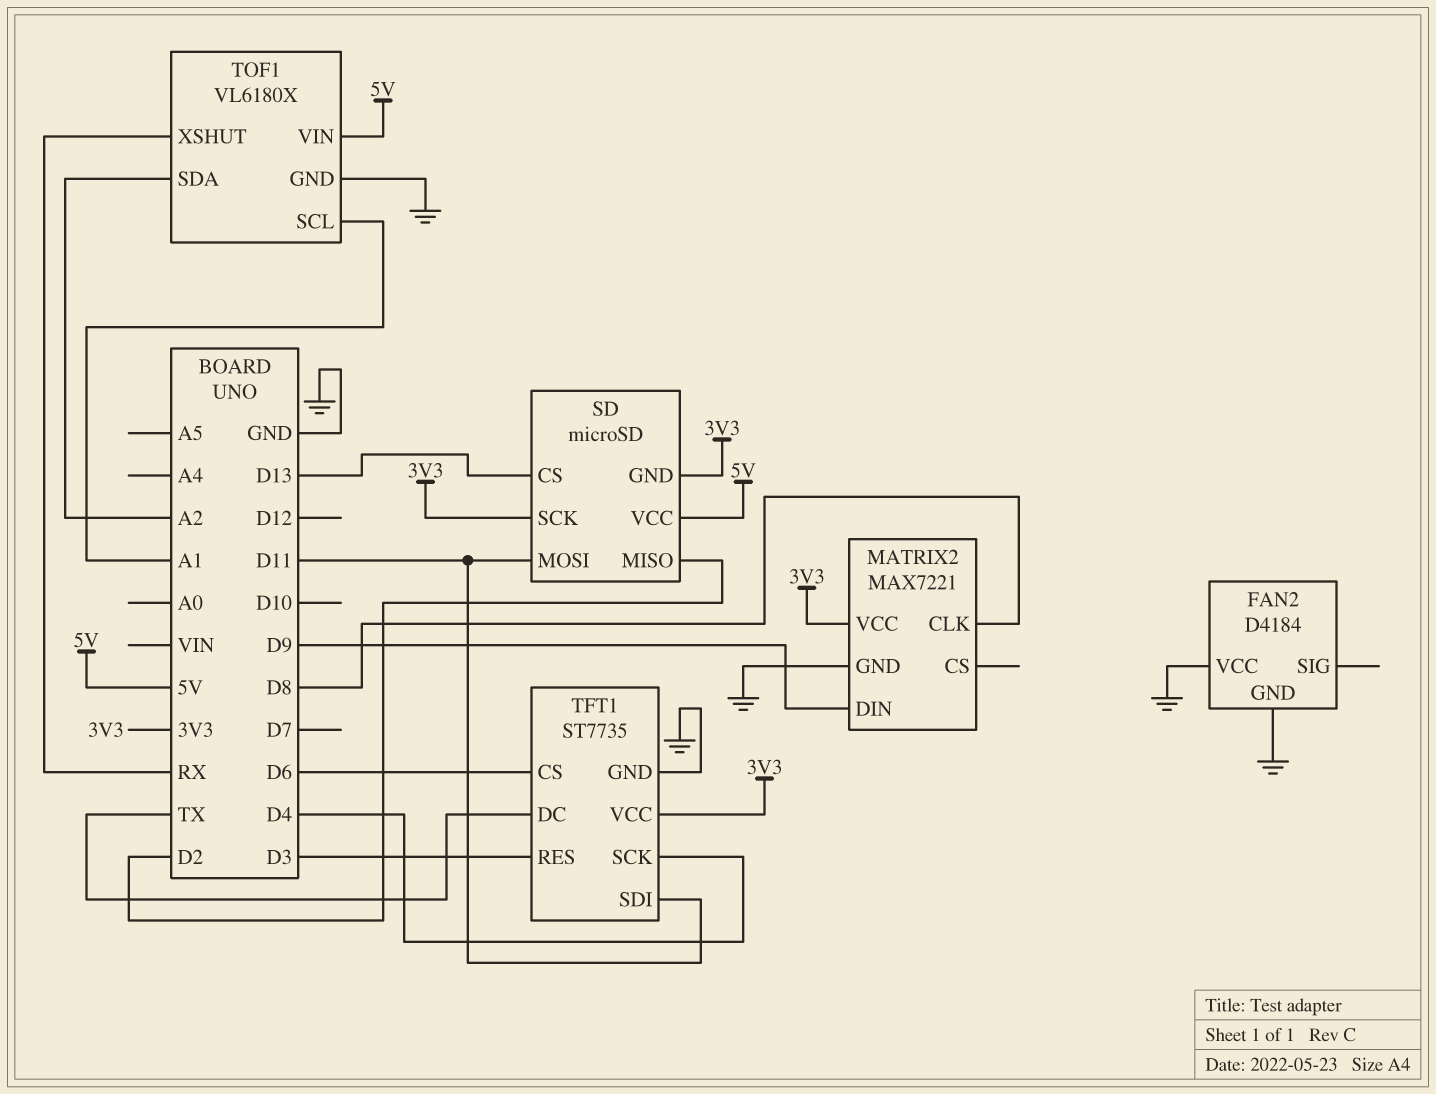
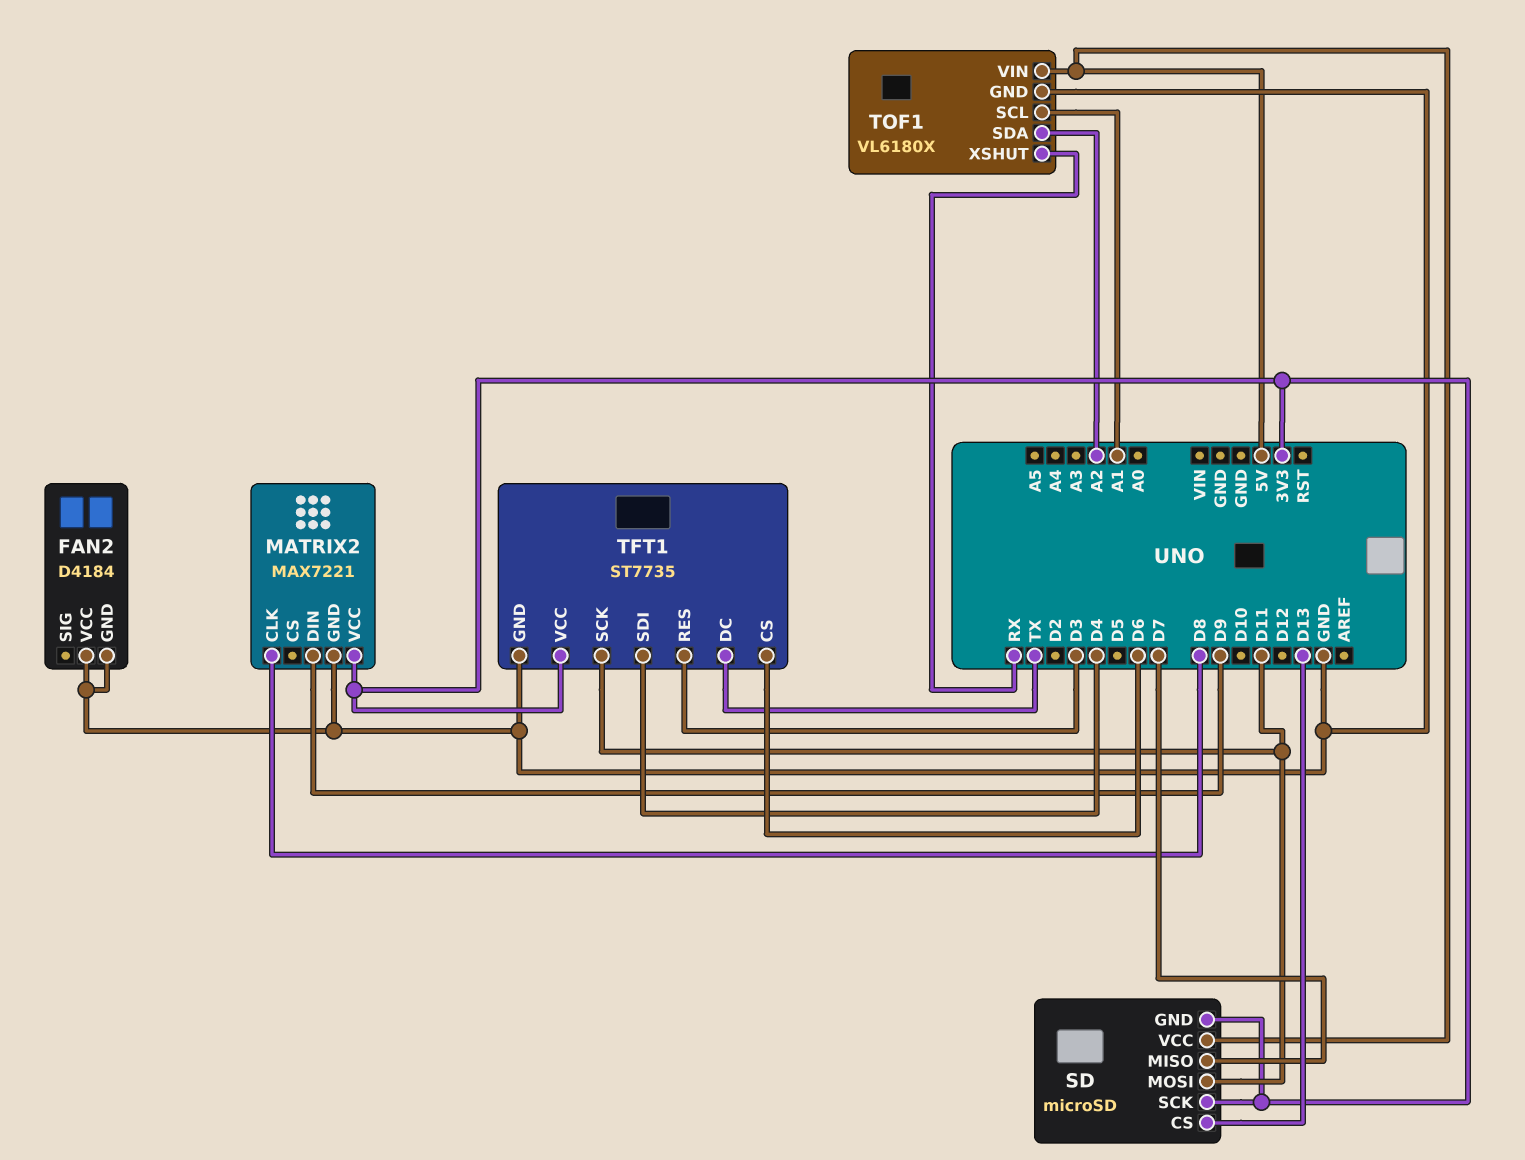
SD pin MISO: D2 -> D7
TFT1 pin SCK: D4 -> D11
TFT1 pin SDI: D11 -> D4

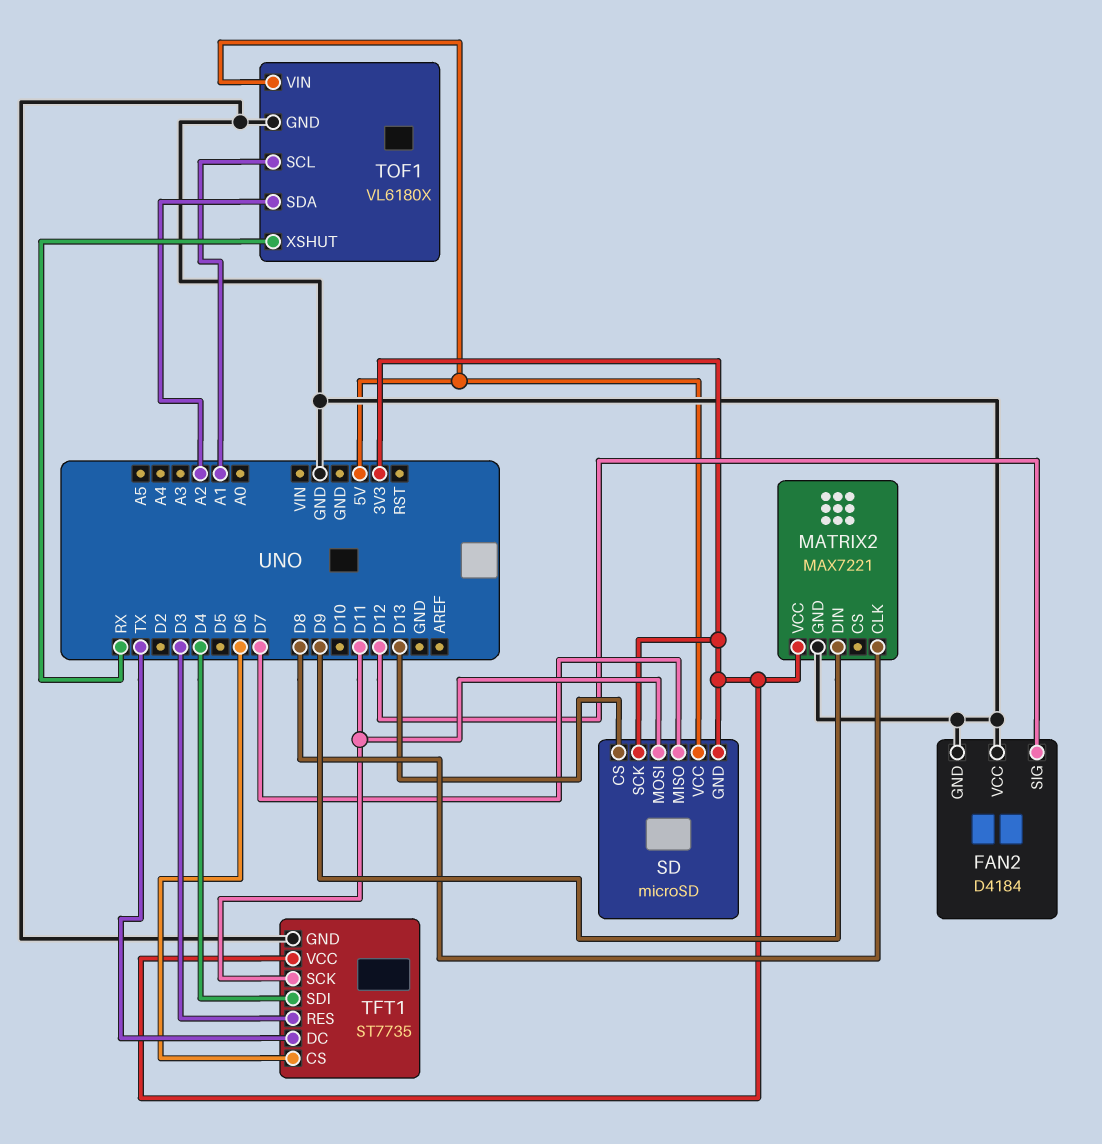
FAN2 pin SIG: none -> D12

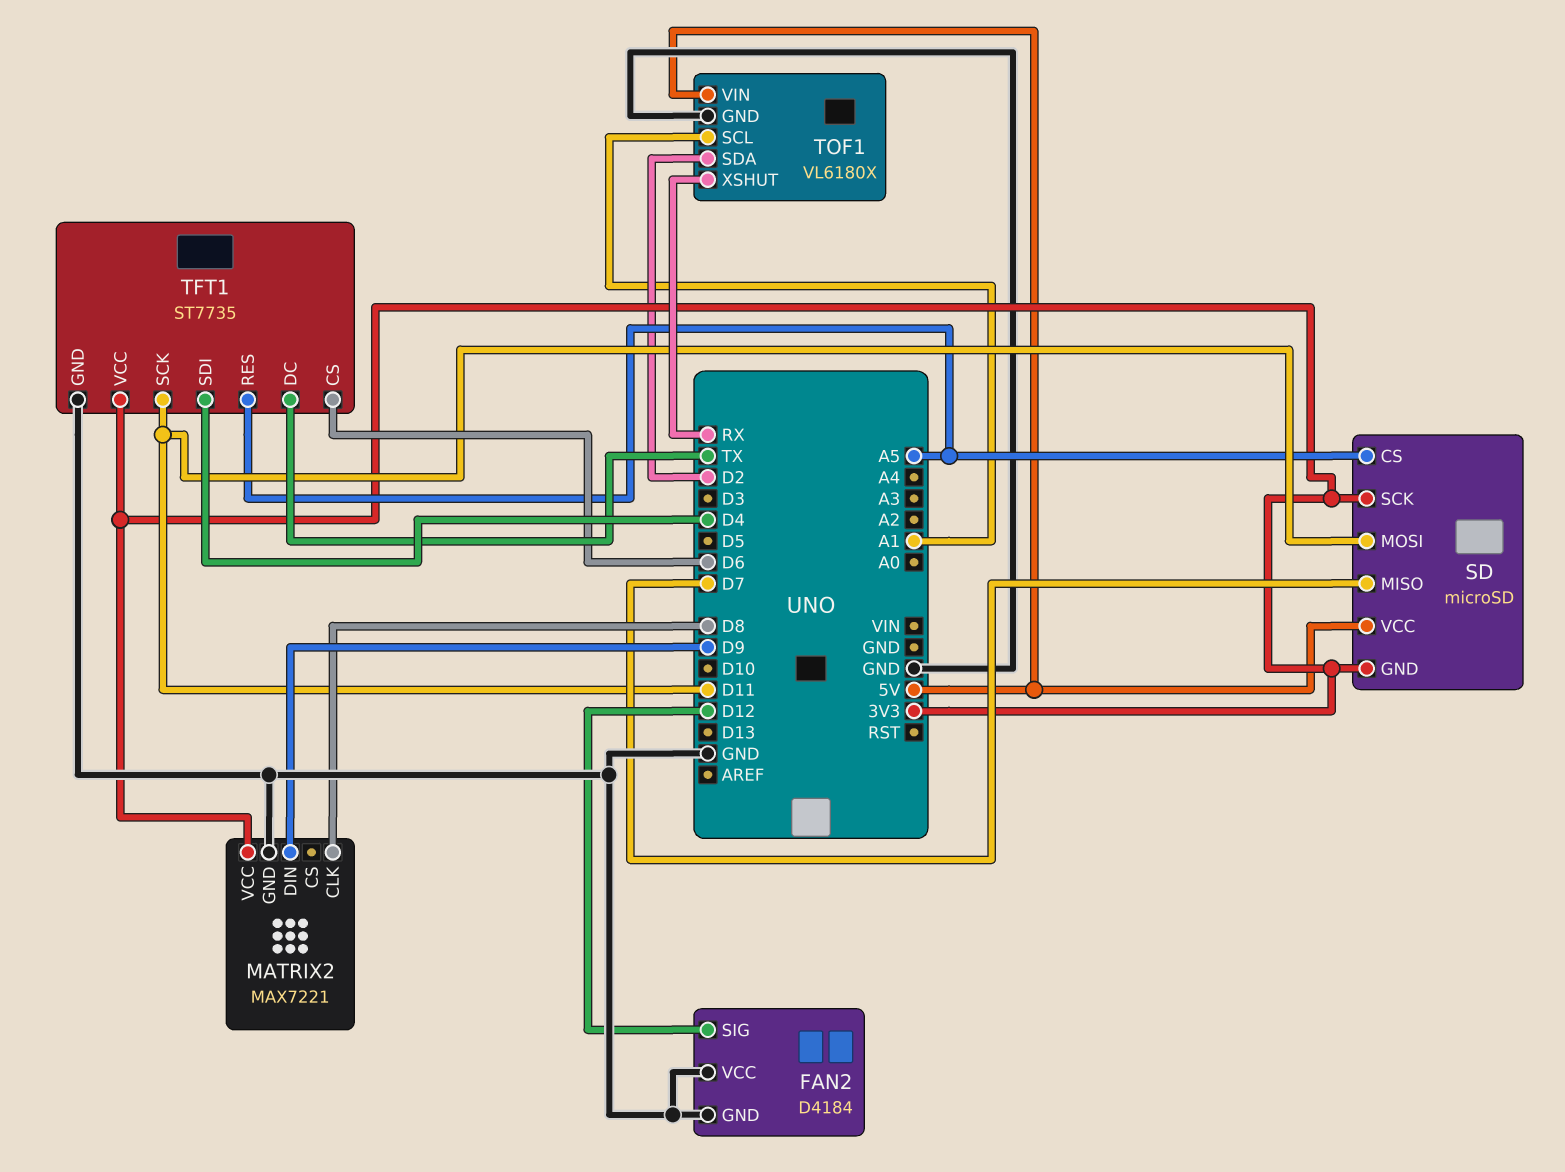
SD pin CS: D13 -> A5
TFT1 pin RES: D3 -> A5
TOF1 pin SDA: A2 -> D2

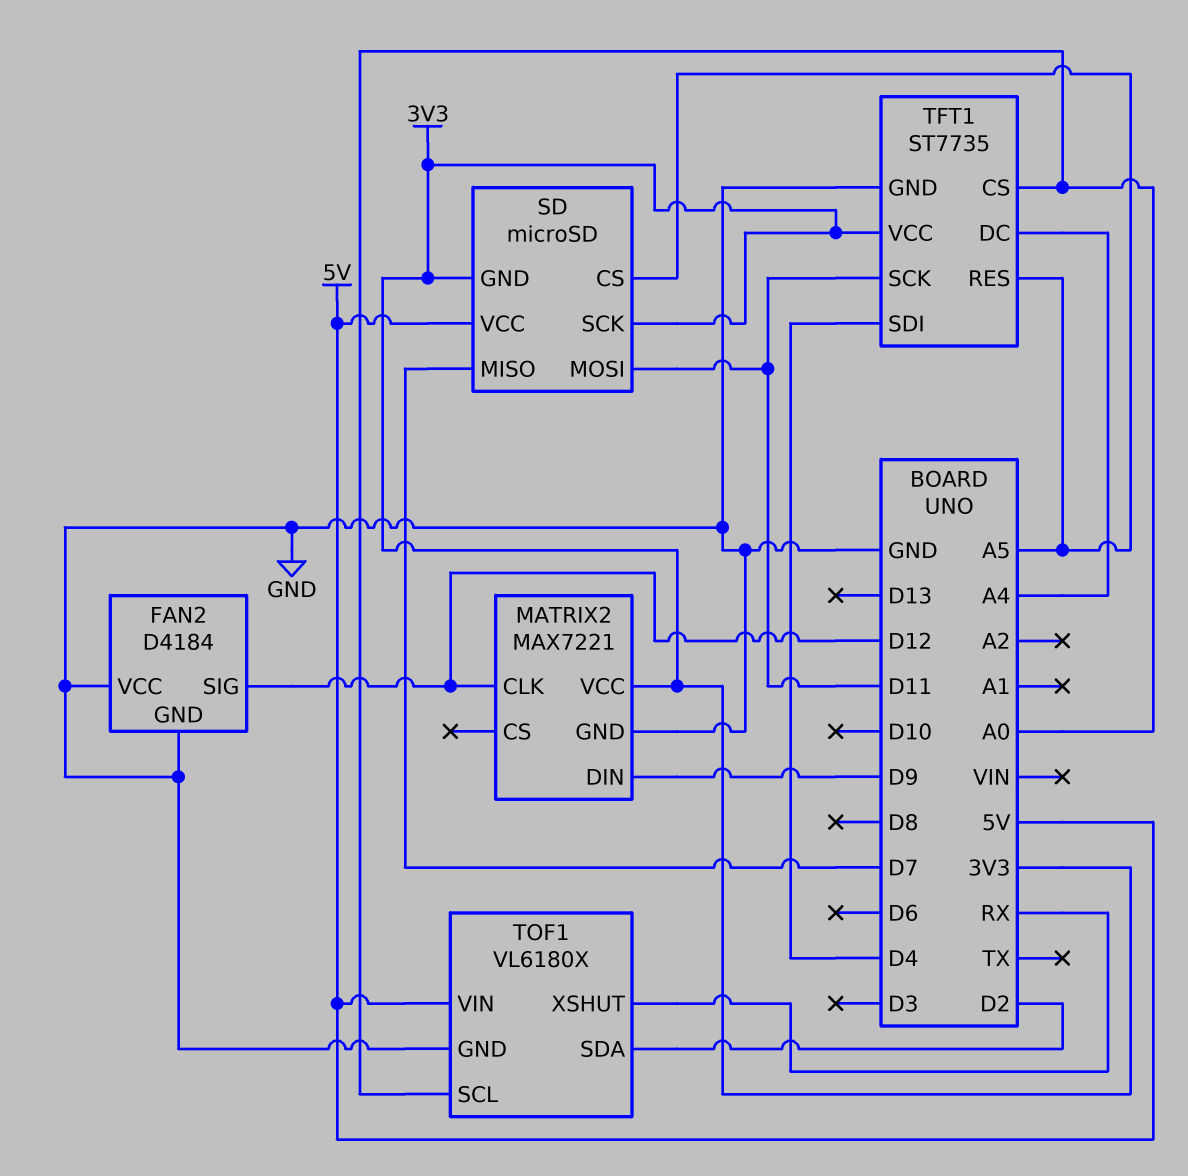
MATRIX2 pin CLK: D8 -> D12
TFT1 pin CS: D6 -> A0
TFT1 pin DC: TX -> A4
TOF1 pin SCL: A1 -> A0

